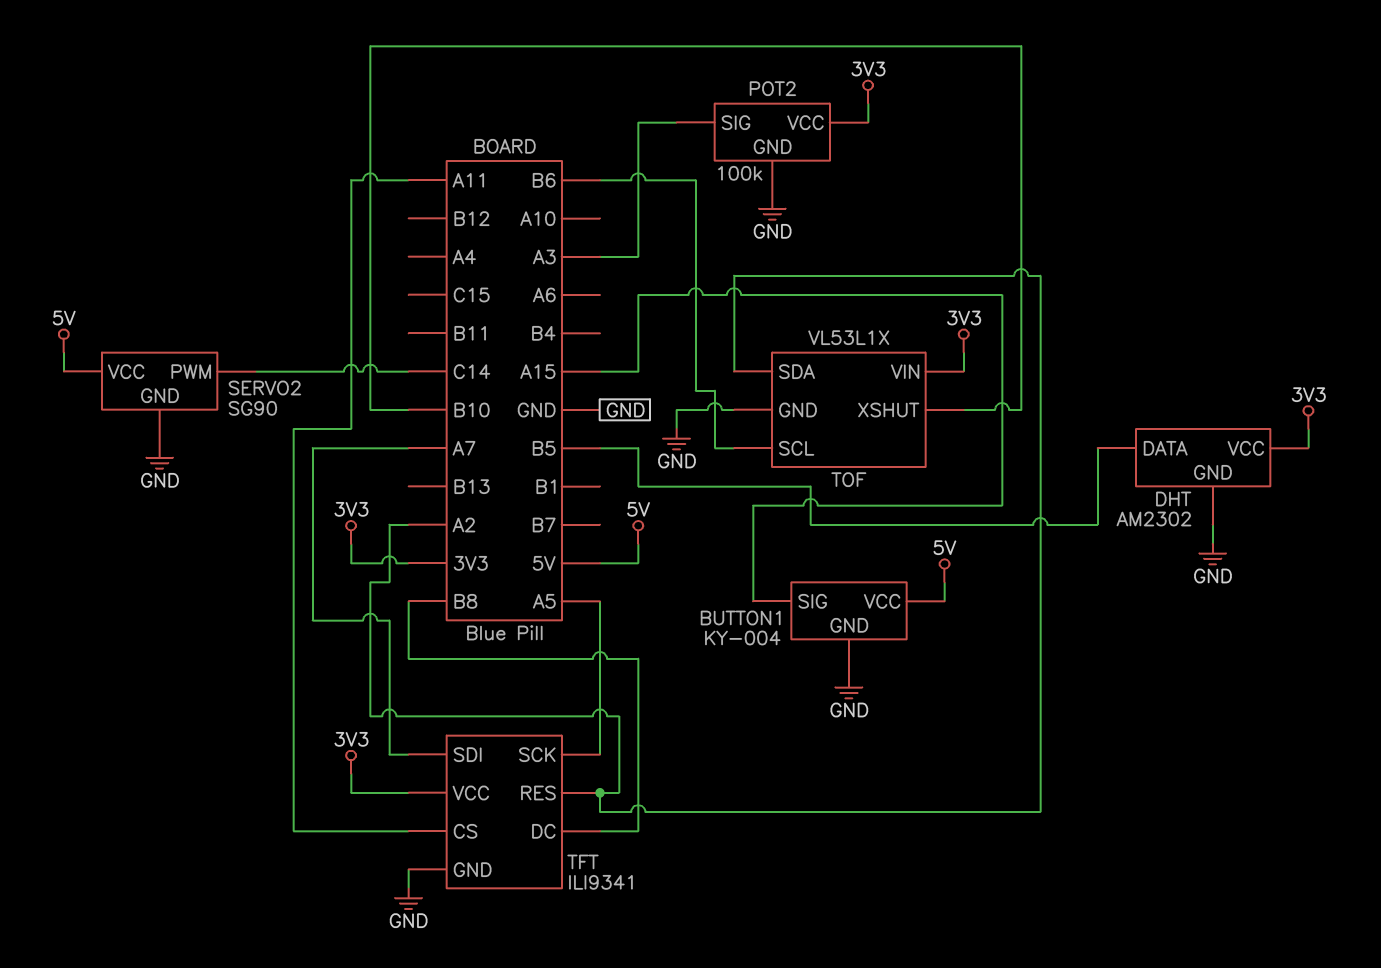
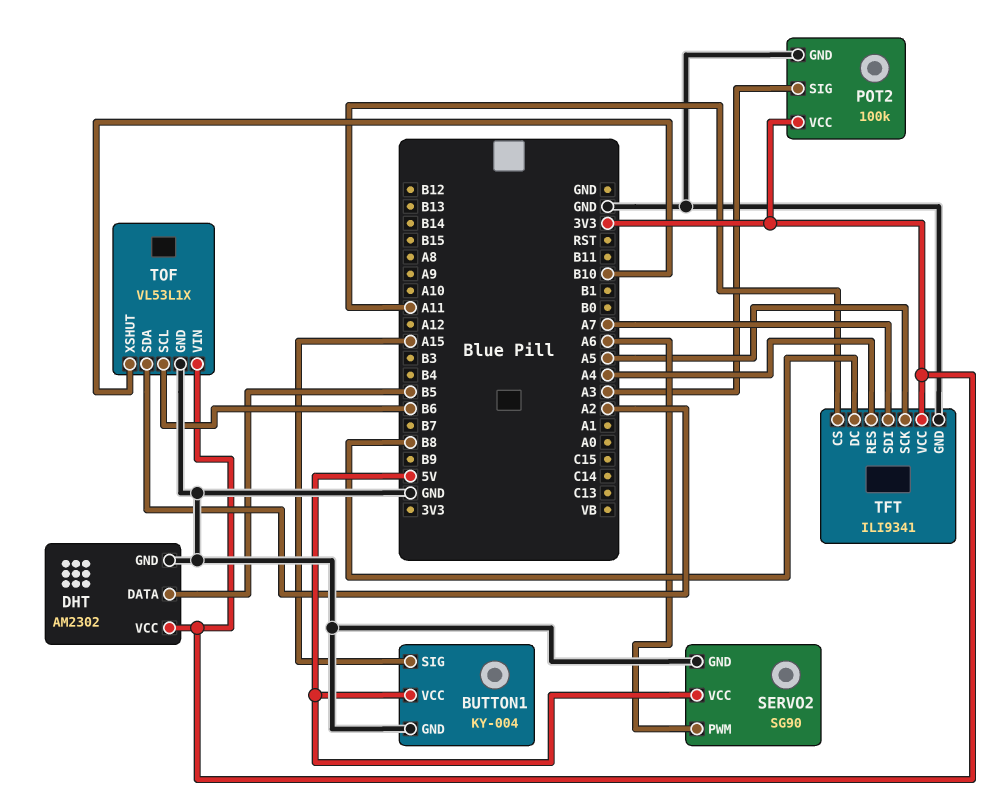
SERVO2 pin PWM: C14 -> A6
TFT pin RES: A2 -> A4

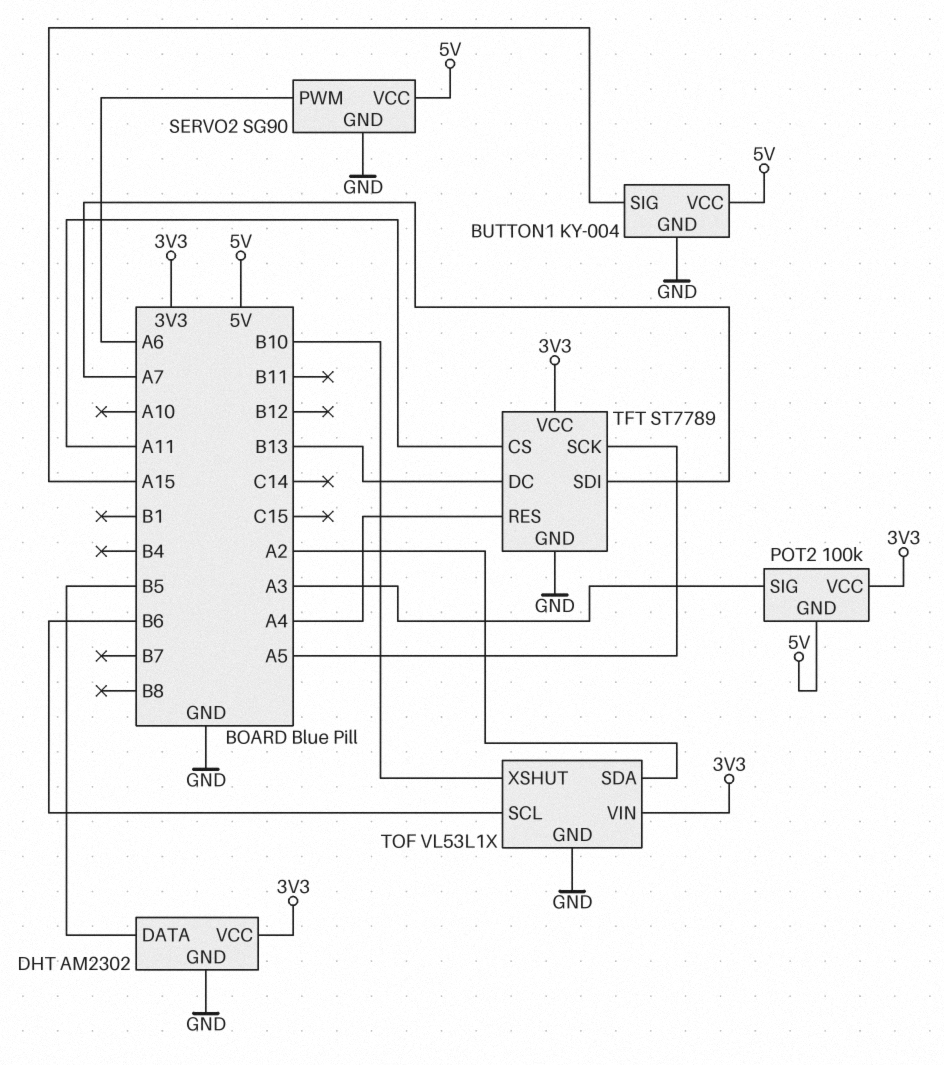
POT2 pin GND: GND -> 5V
TFT: ILI9341 -> ST7789
TFT pin DC: B8 -> B13

